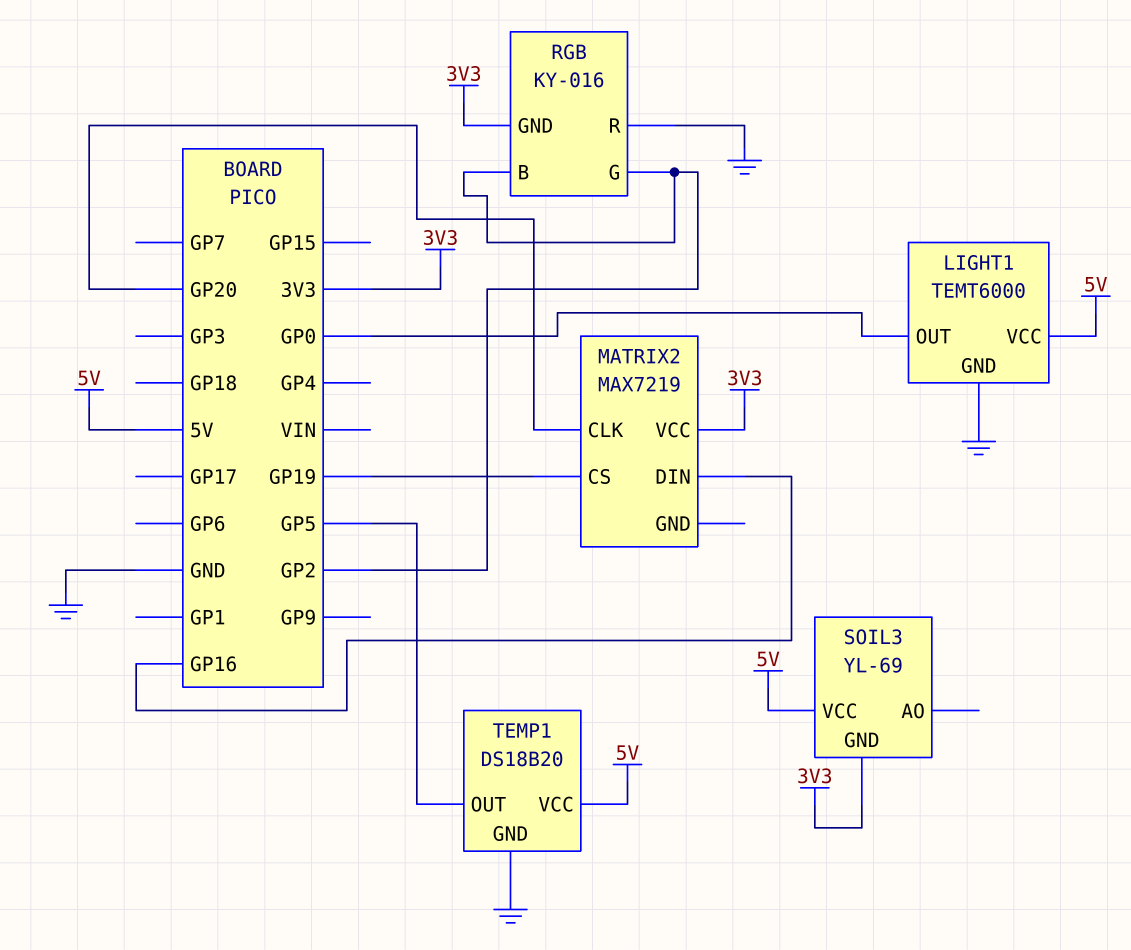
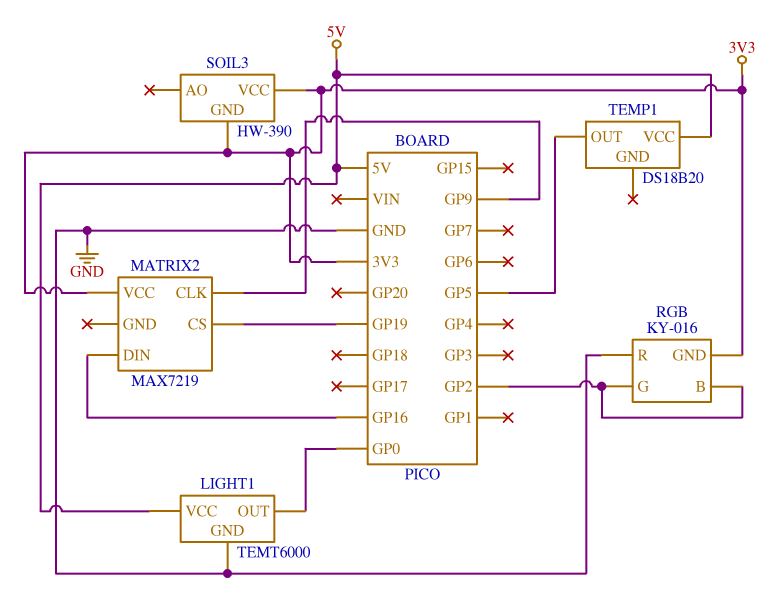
MATRIX2 pin CLK: GP20 -> GP9
SOIL3: YL-69 -> HW-390
SOIL3 pin VCC: 5V -> 3V3
TEMP1 pin GND: GND -> none

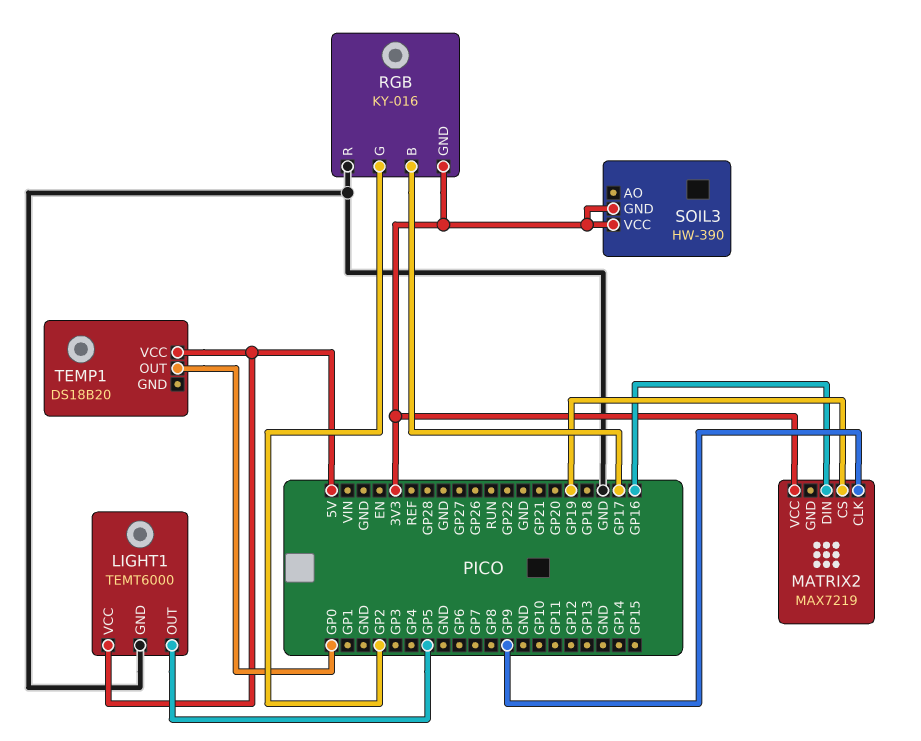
LIGHT1 pin OUT: GP0 -> GP5
RGB pin B: GP2 -> GP17
TEMP1 pin OUT: GP5 -> GP0

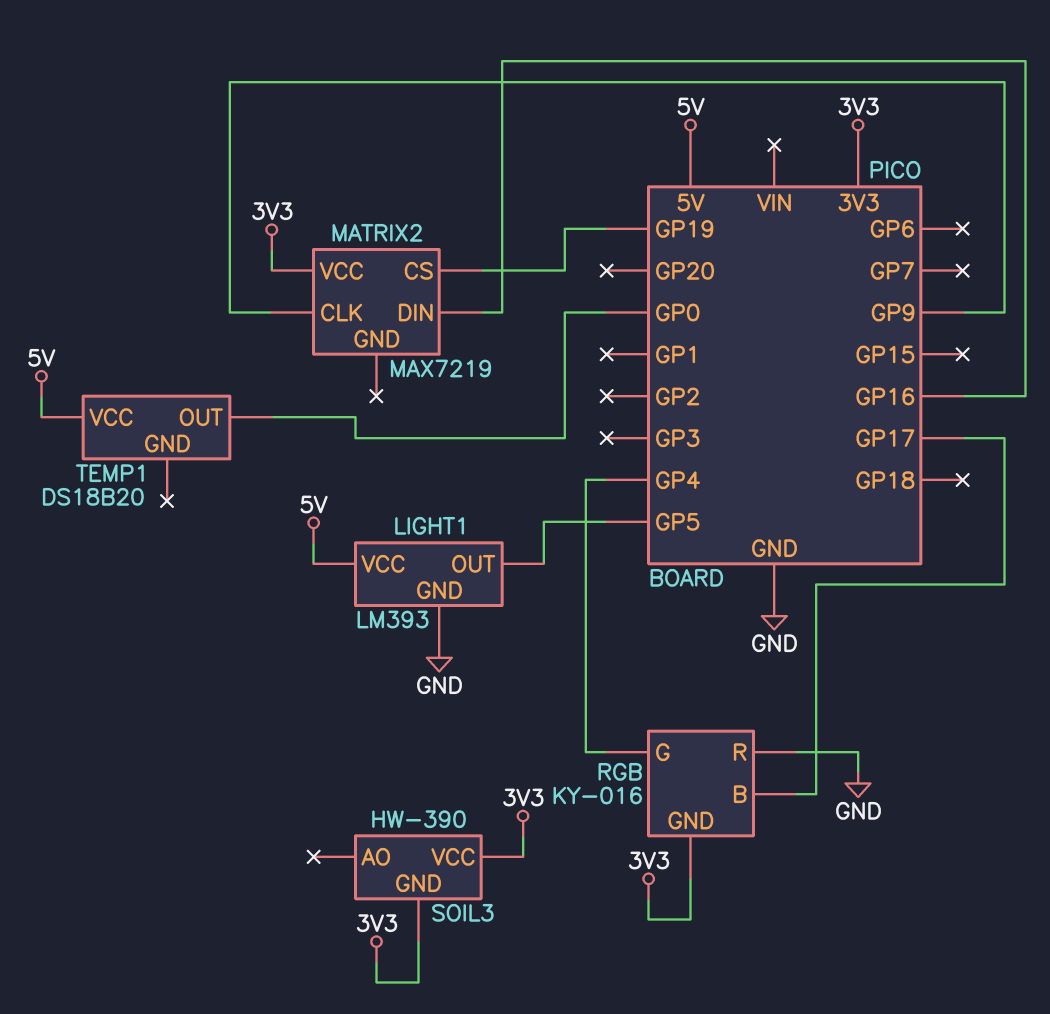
LIGHT1: TEMT6000 -> LM393
RGB pin G: GP2 -> GP4

